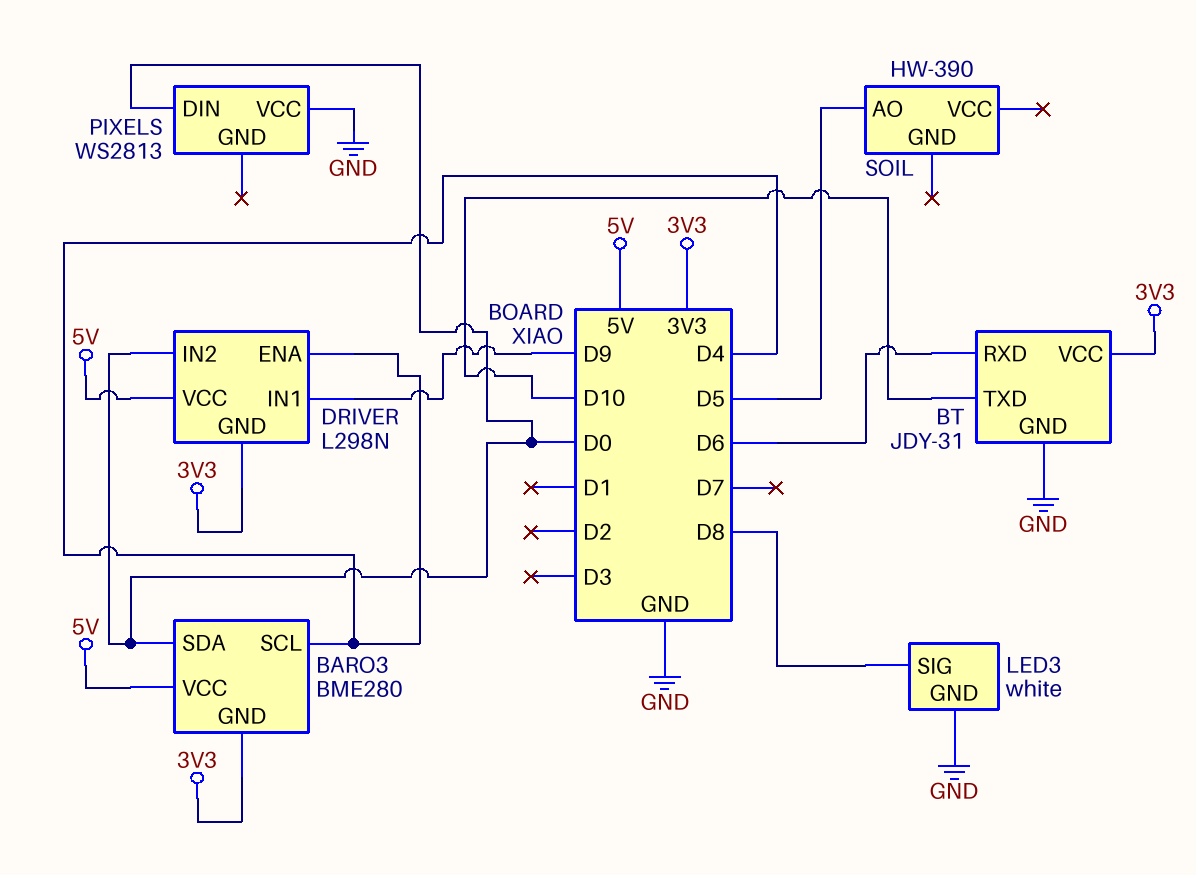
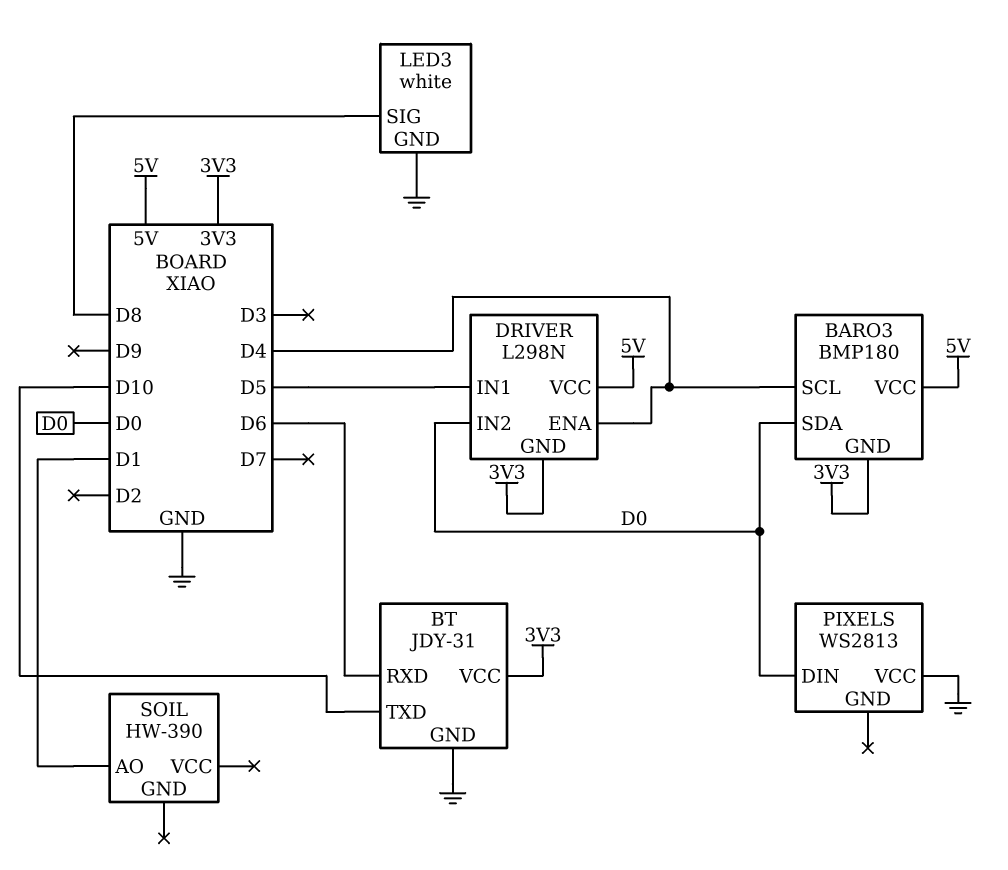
BARO3: BME280 -> BMP180
DRIVER pin IN1: D9 -> D5
SOIL pin AO: D5 -> D1

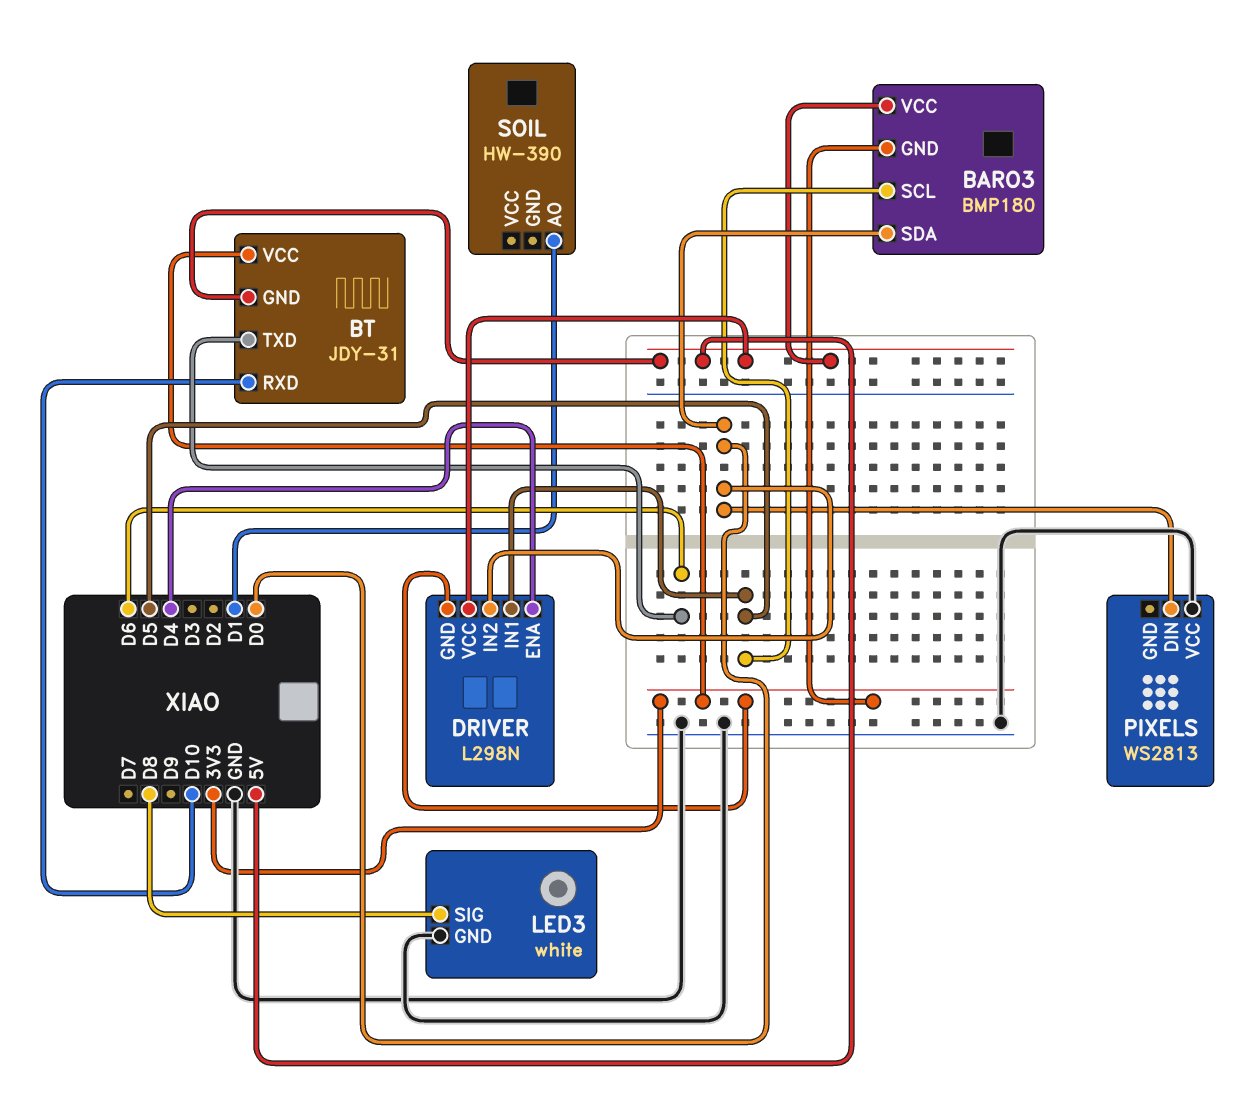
BARO3 pin SCL: D4 -> D5
BT pin GND: GND -> 5V
BT pin RXD: D6 -> D10
BT pin TXD: D10 -> D6

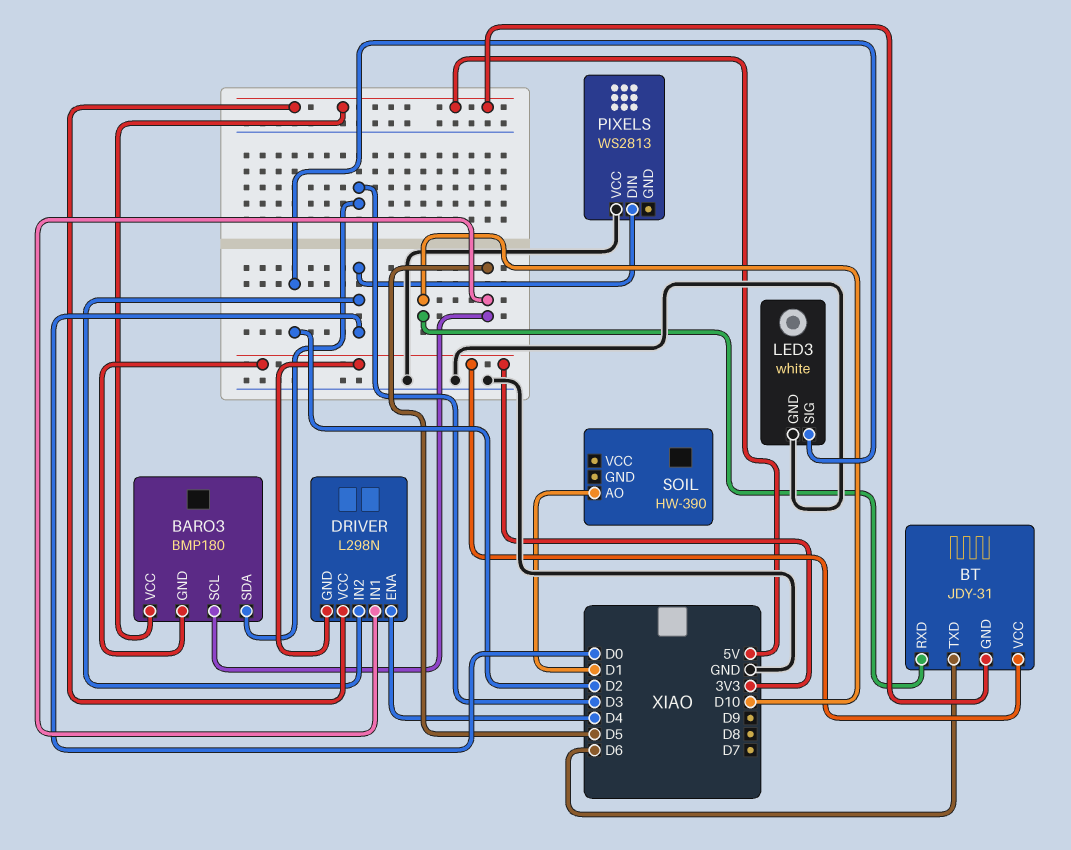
BARO3 pin SDA: D0 -> D3
LED3 pin SIG: D8 -> D2

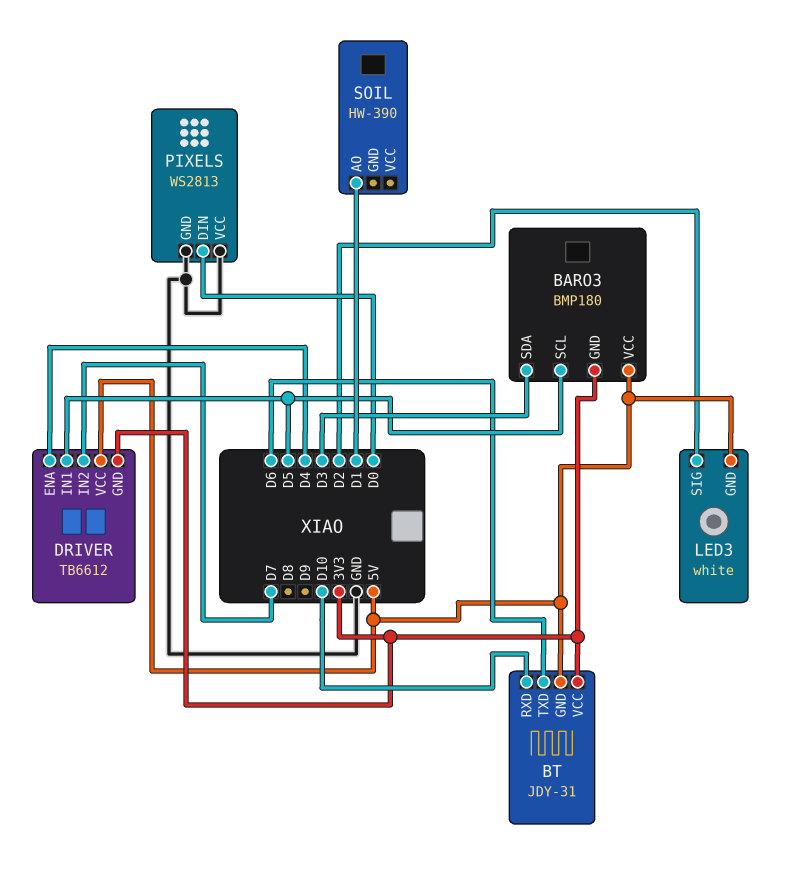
DRIVER: L298N -> TB6612
DRIVER pin IN2: D0 -> D7
LED3 pin GND: GND -> 5V
PIXELS pin GND: none -> GND

